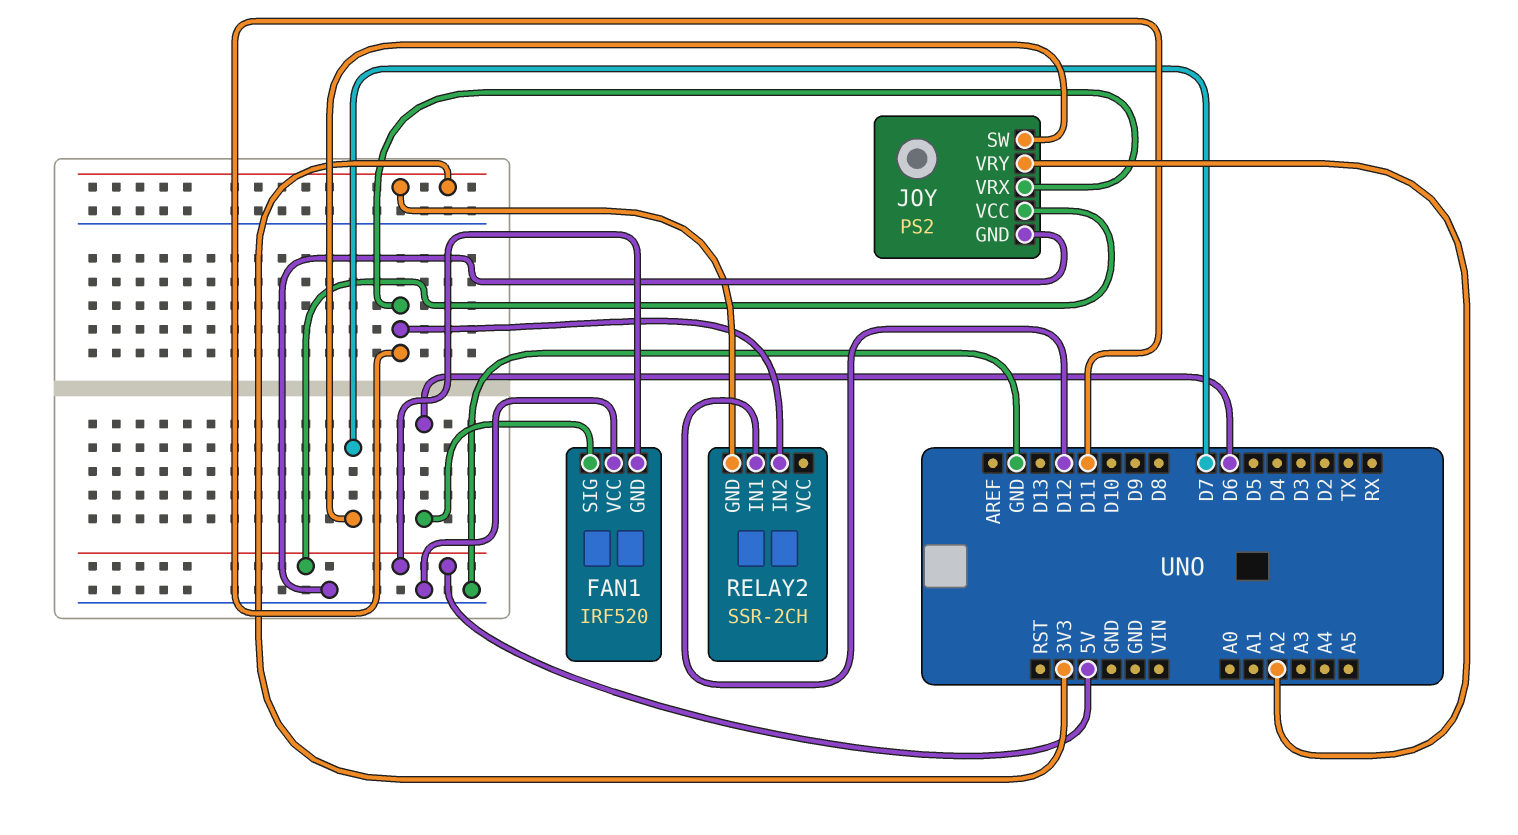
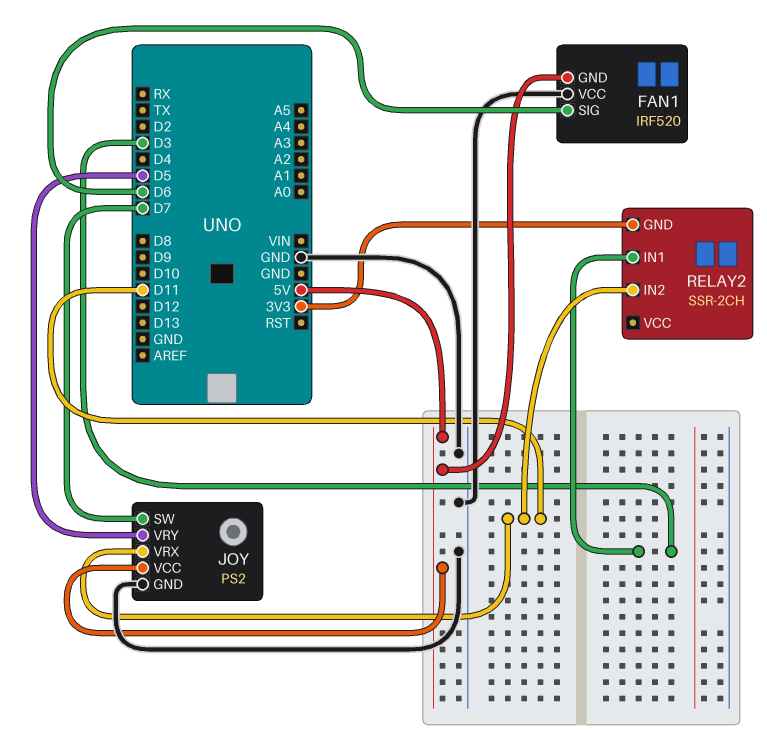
JOY pin VRY: A2 -> D5
RELAY2 pin IN1: D12 -> D3

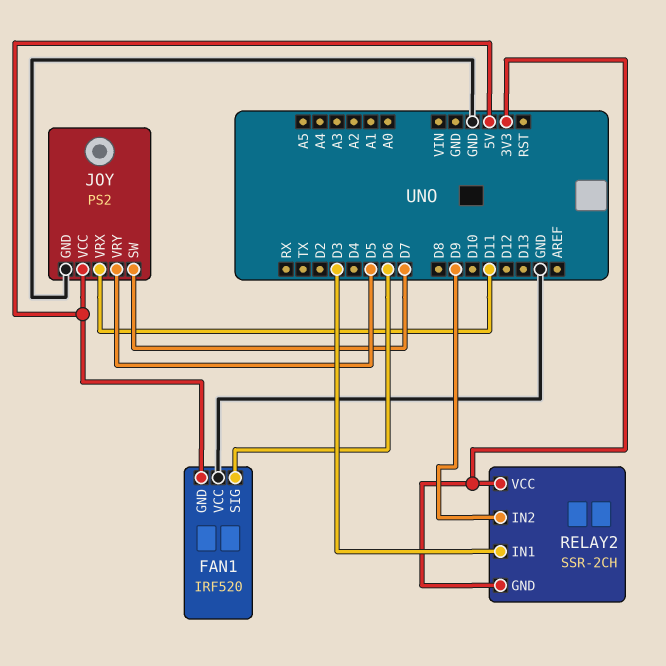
RELAY2 pin IN2: D11 -> D9
RELAY2 pin VCC: none -> 3V3

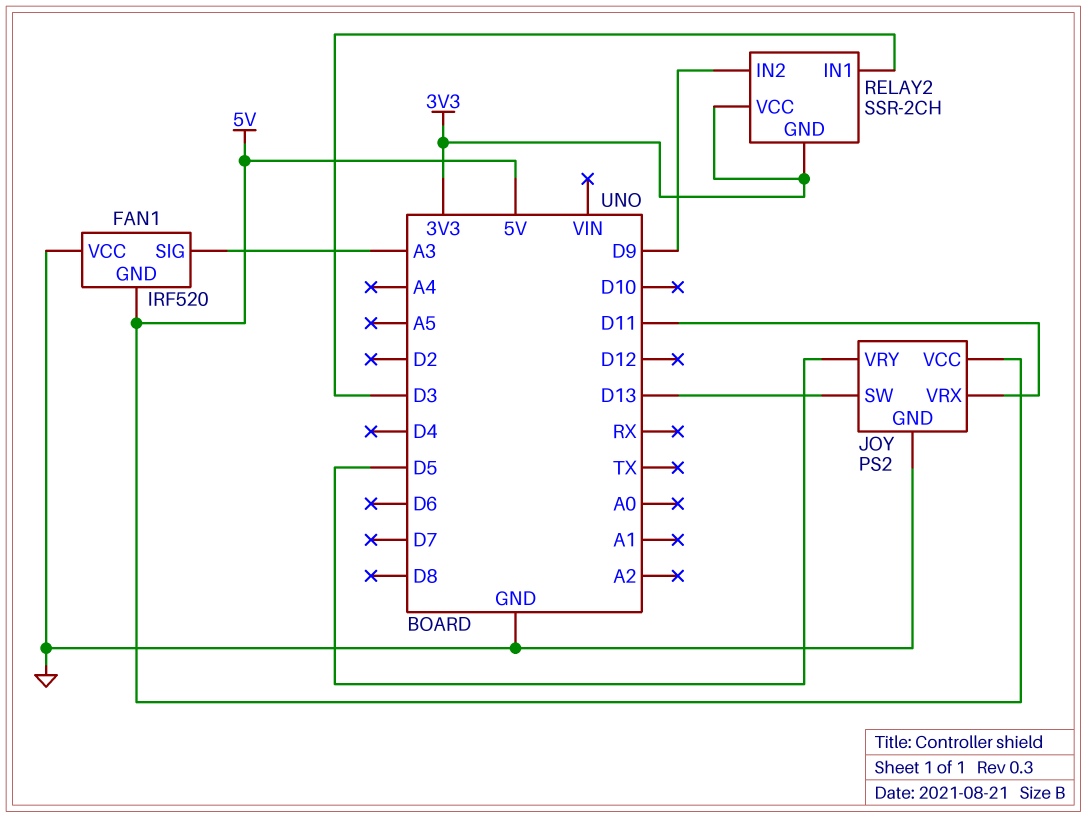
FAN1 pin SIG: D6 -> A3
JOY pin SW: D7 -> D13

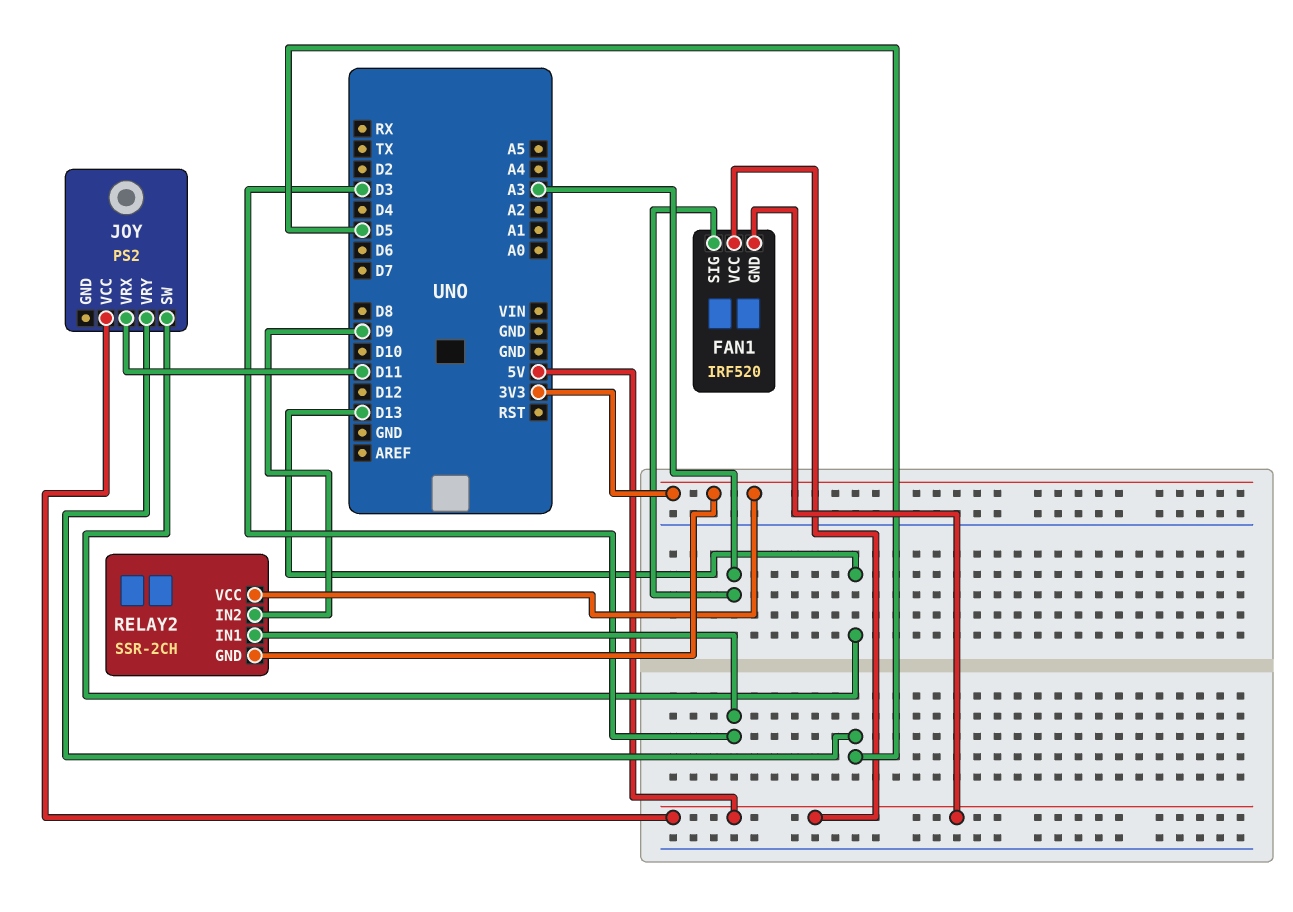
FAN1 pin VCC: GND -> 5V
JOY pin GND: GND -> none

